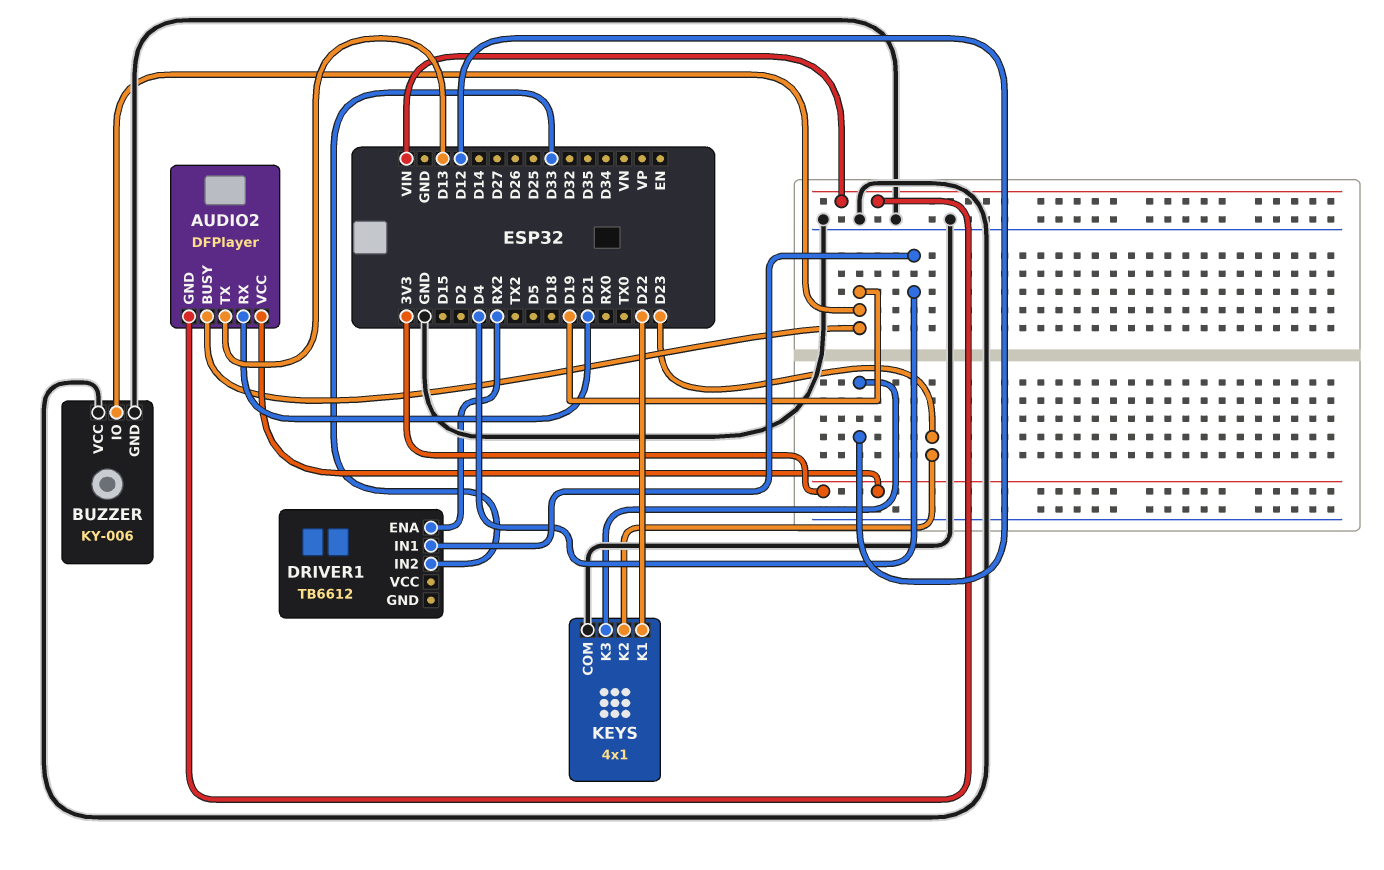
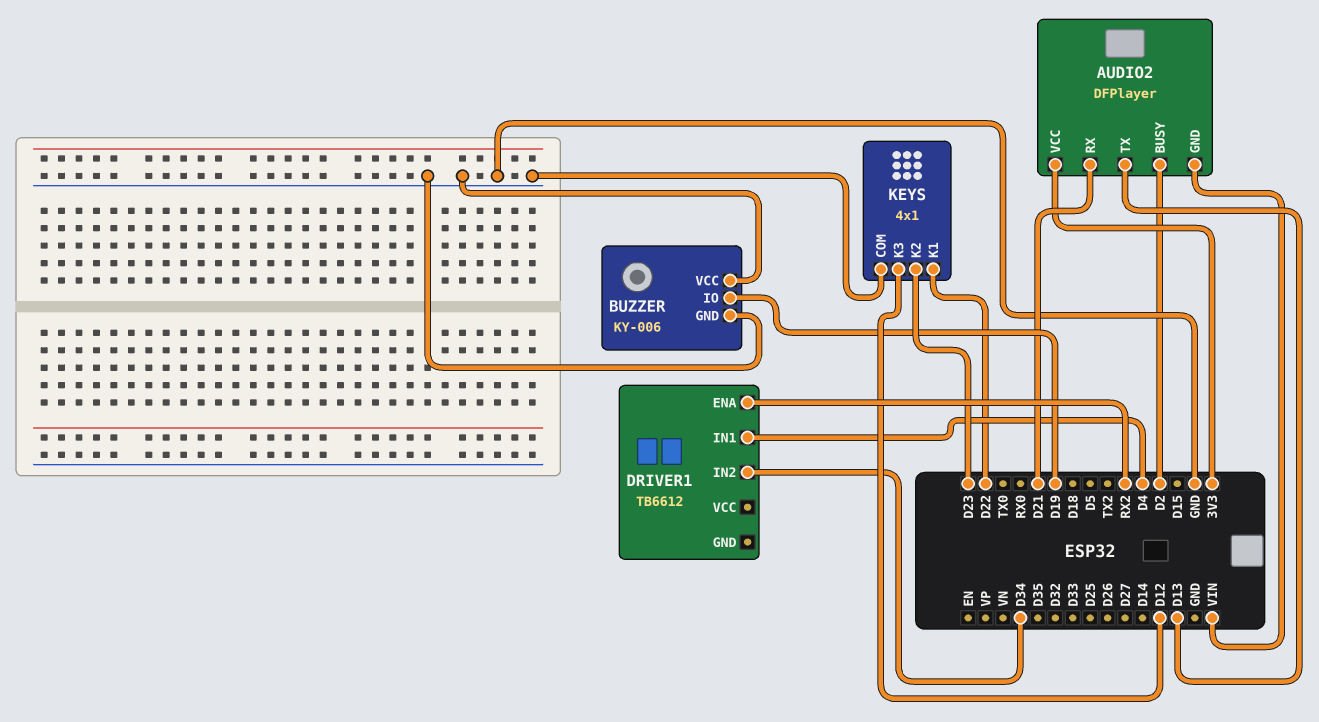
AUDIO2 pin BUSY: D19 -> D2
DRIVER1 pin IN2: D33 -> D34

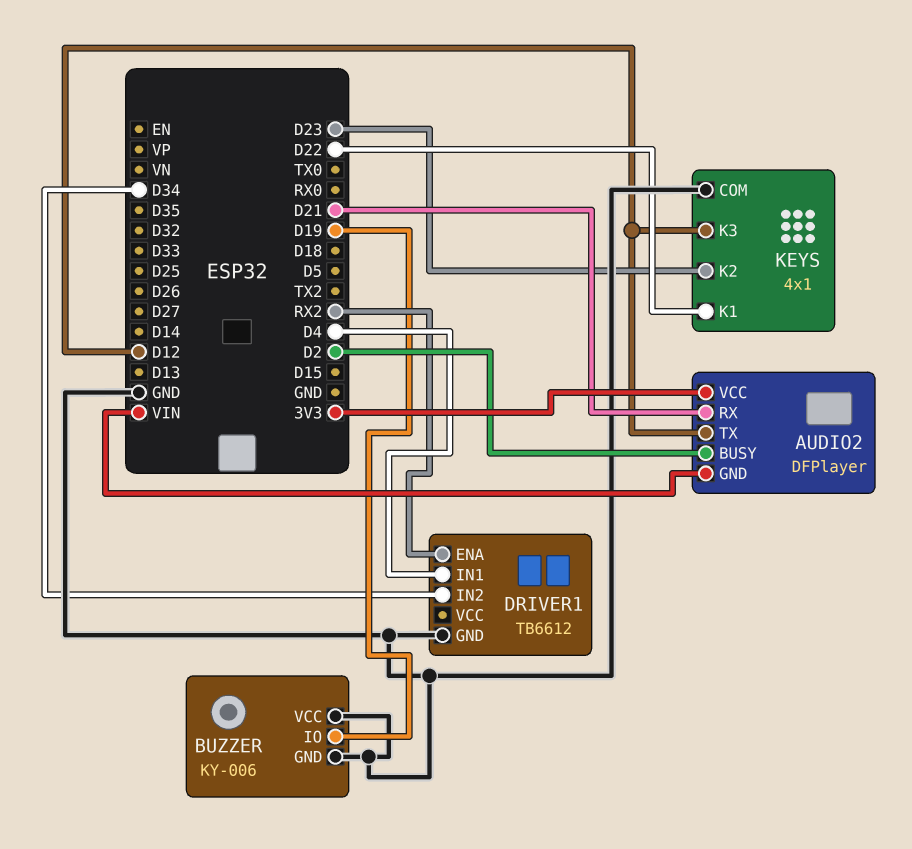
AUDIO2 pin TX: D13 -> D12
DRIVER1 pin GND: none -> GND

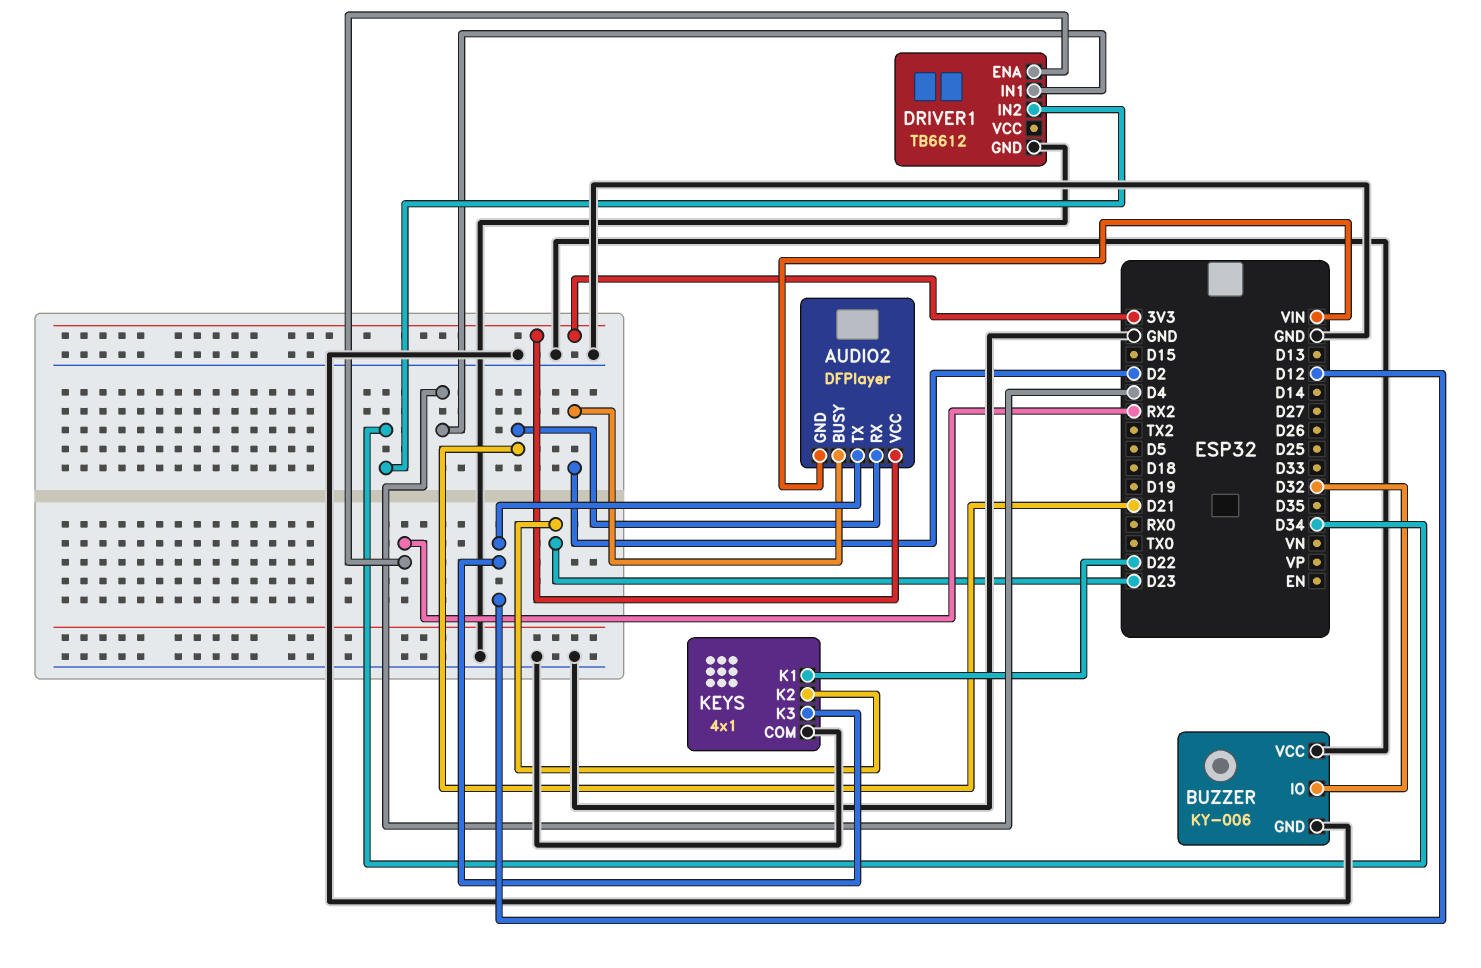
BUZZER pin IO: D19 -> D32

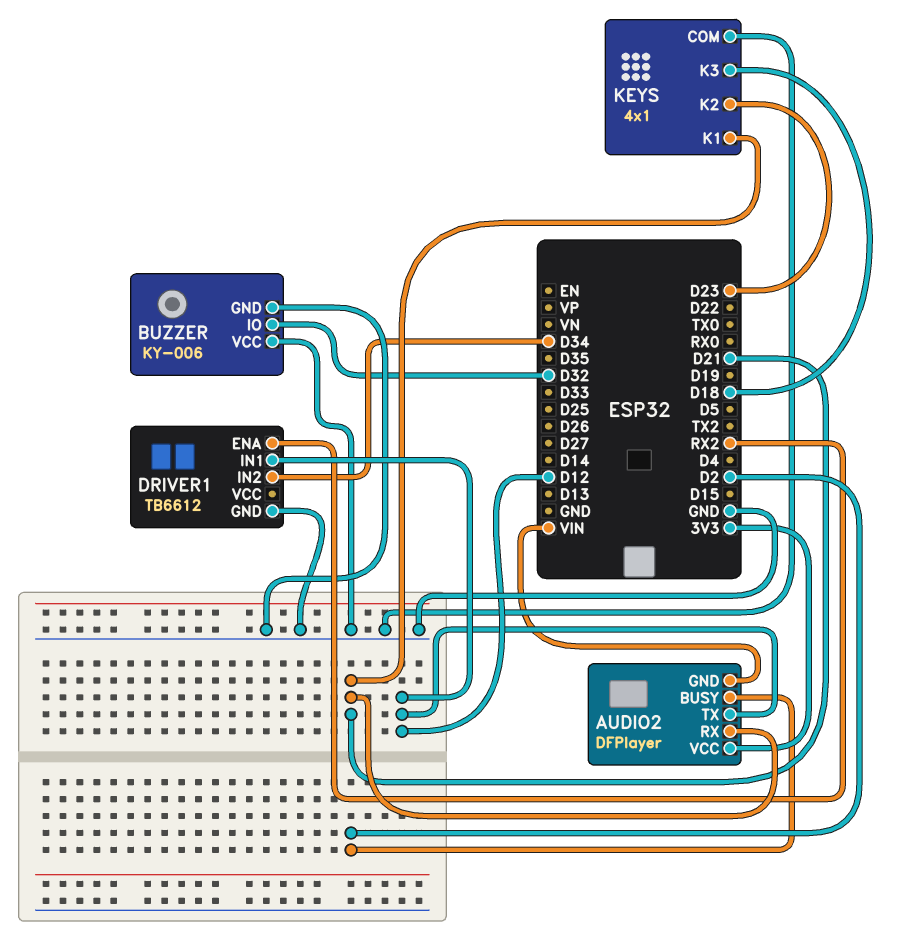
DRIVER1 pin IN1: D4 -> D12
KEYS pin K1: D22 -> D21
KEYS pin K3: D12 -> D18

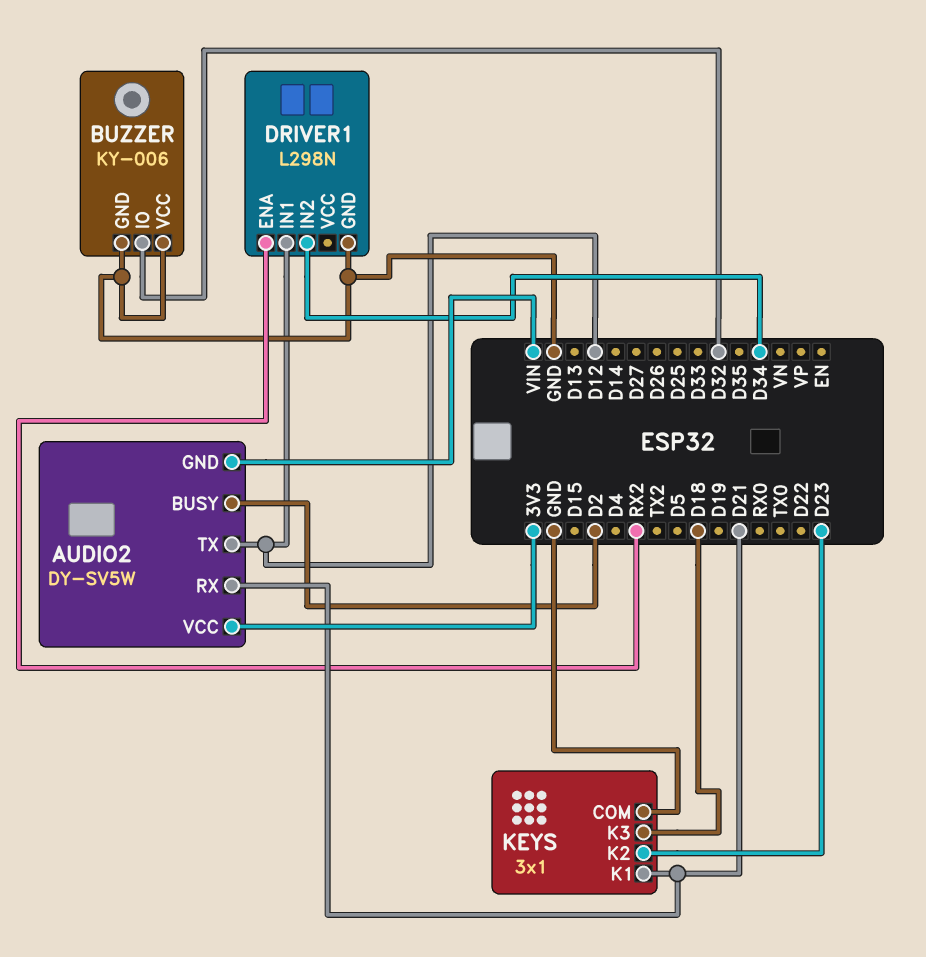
AUDIO2: DFPlayer -> DY-SV5W
DRIVER1: TB6612 -> L298N
KEYS: 4x1 -> 3x1

